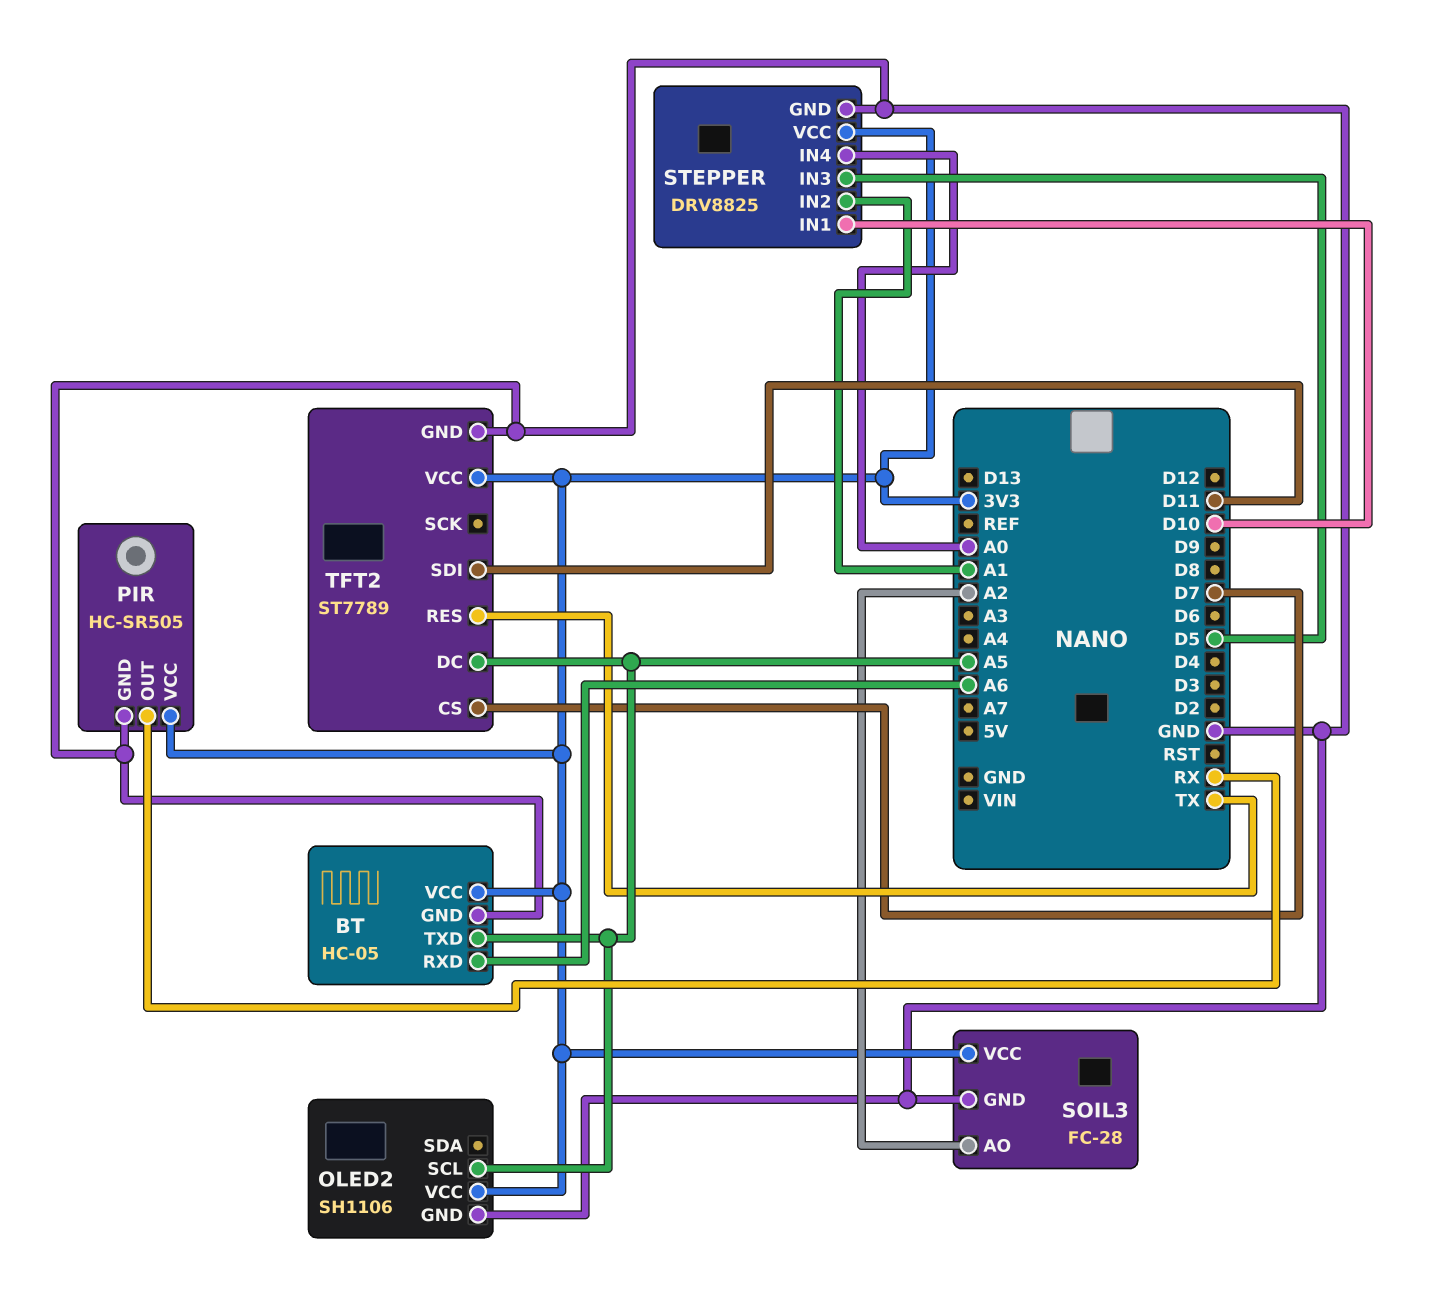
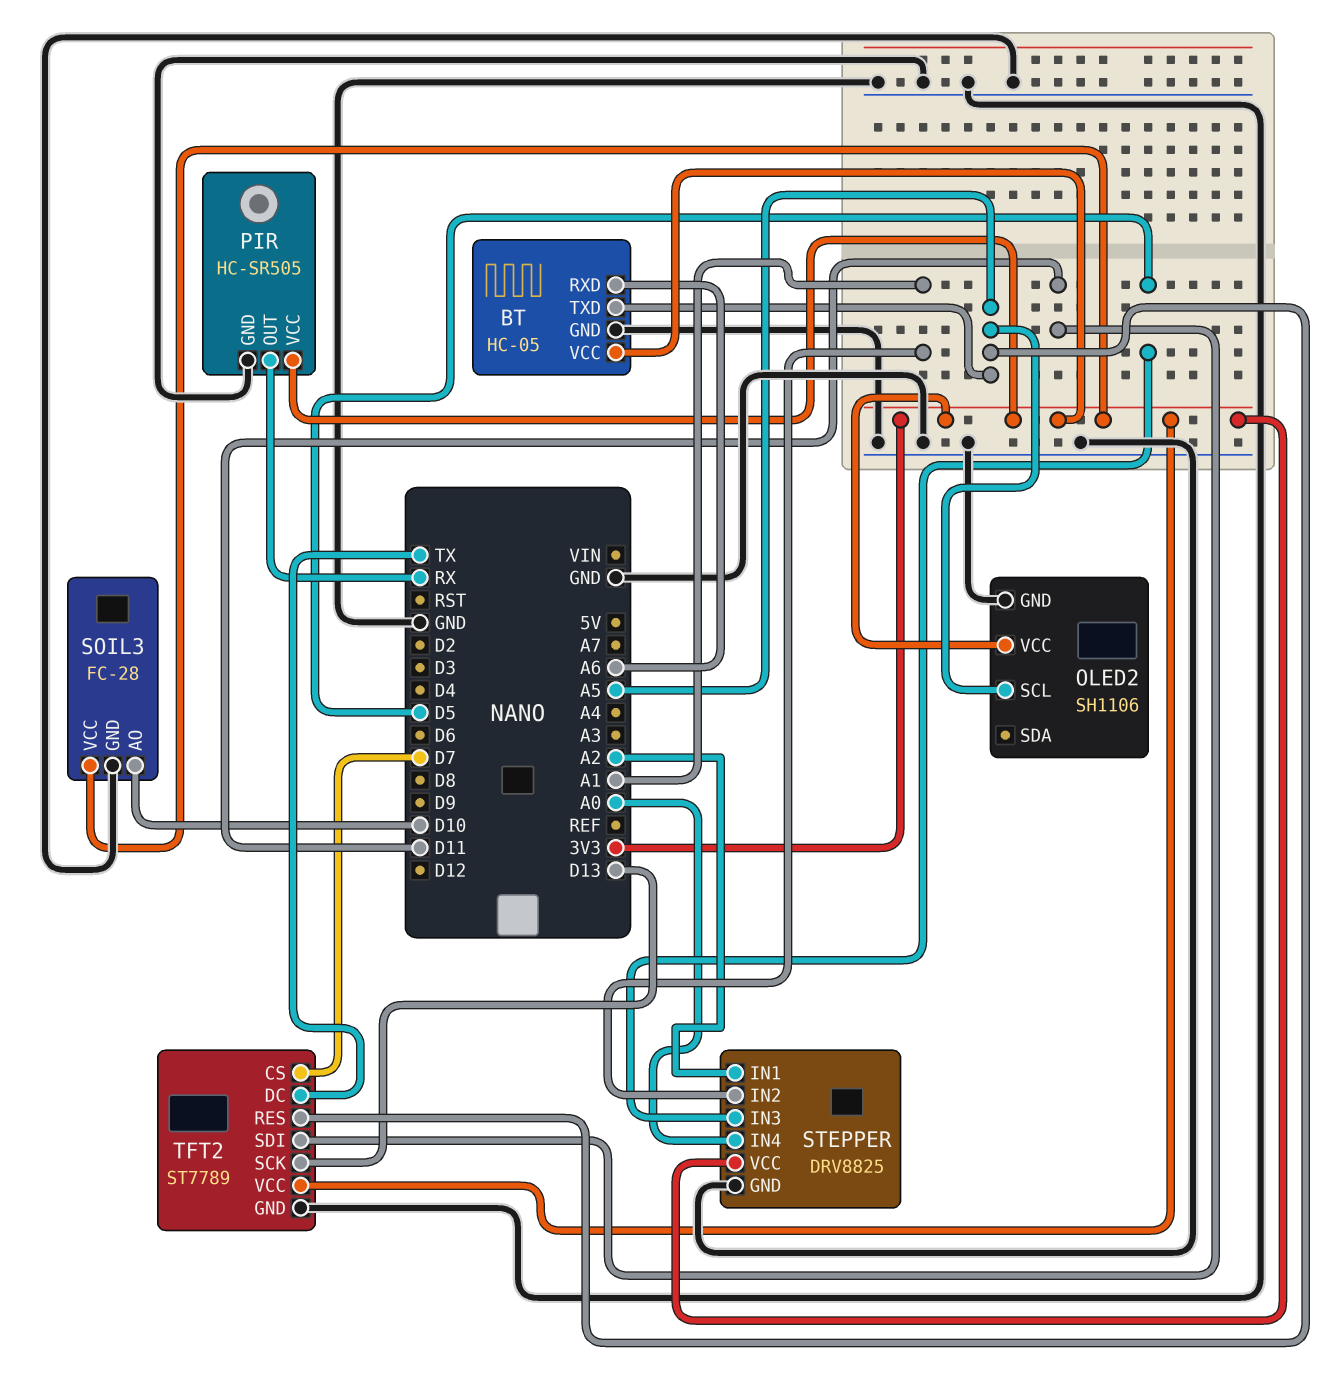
SOIL3 pin AO: A2 -> D10
STEPPER pin IN1: D10 -> A2
TFT2 pin DC: A5 -> TX
TFT2 pin RES: TX -> A5
TFT2 pin SCK: none -> D13

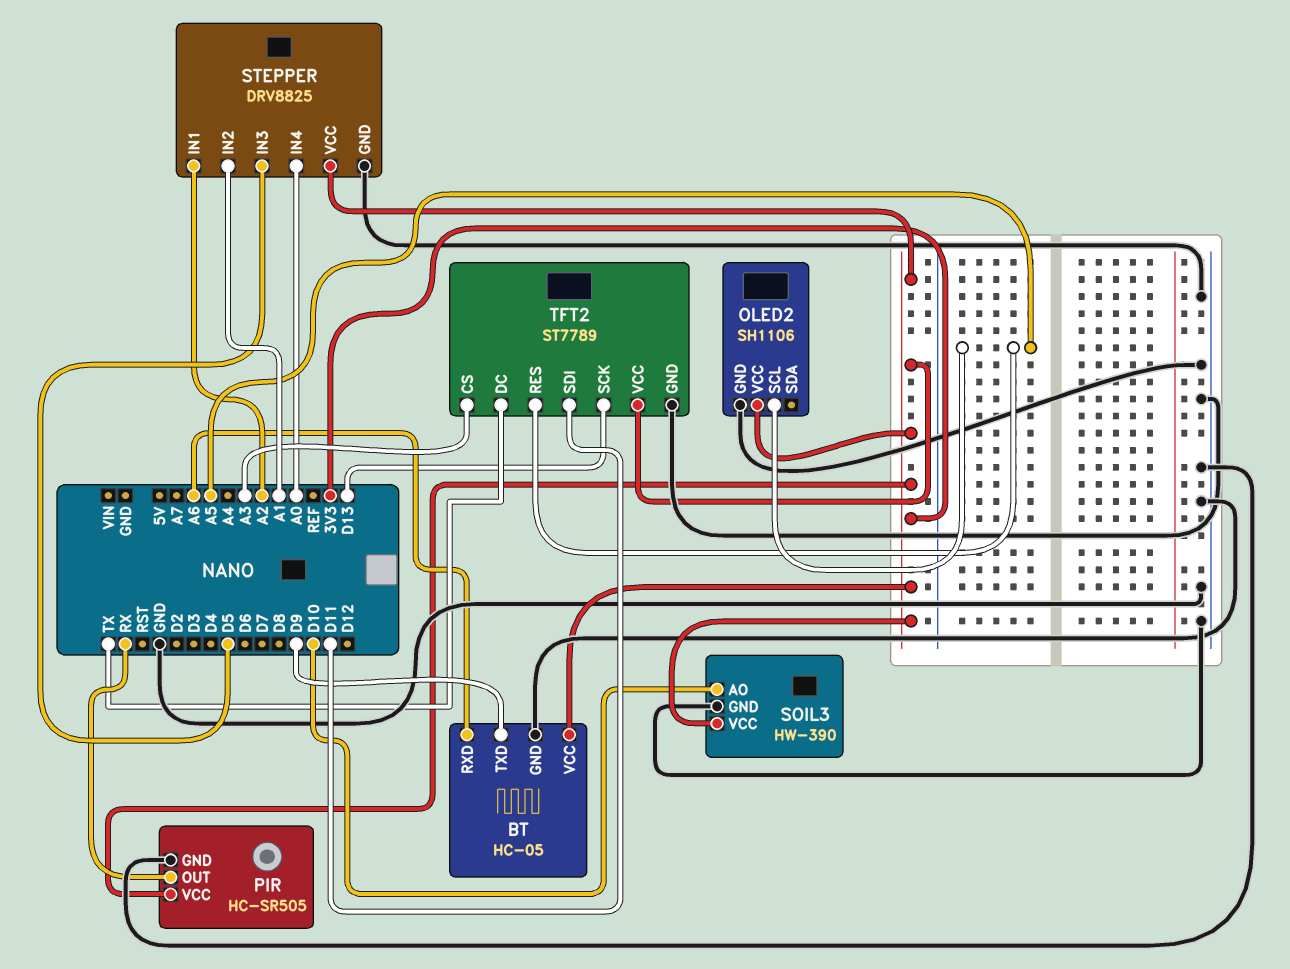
BT pin TXD: A5 -> D9
SOIL3: FC-28 -> HW-390
TFT2 pin CS: D7 -> A3

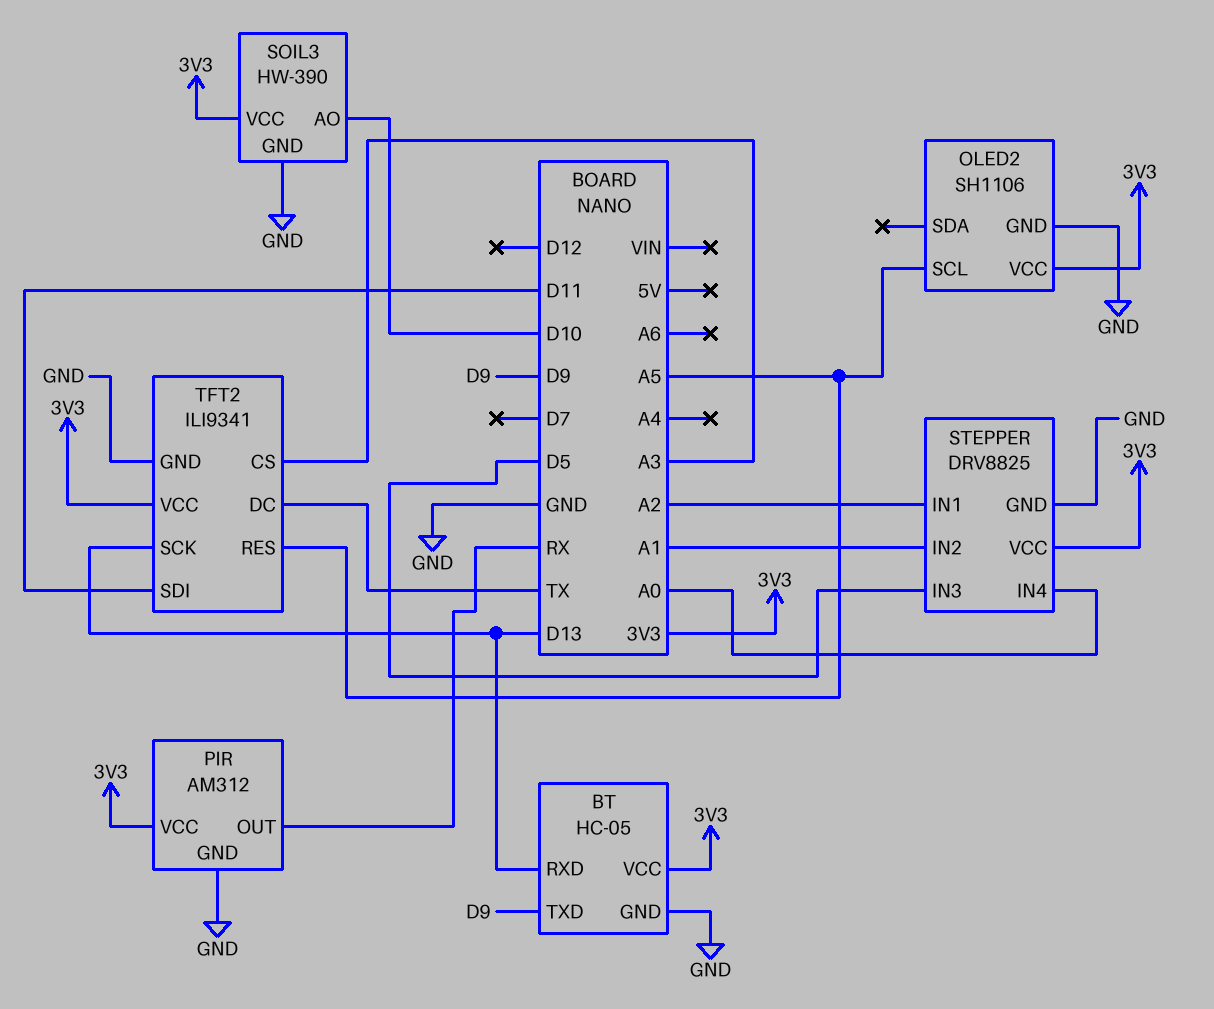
BT pin RXD: A6 -> D13
PIR: HC-SR505 -> AM312
TFT2: ST7789 -> ILI9341

